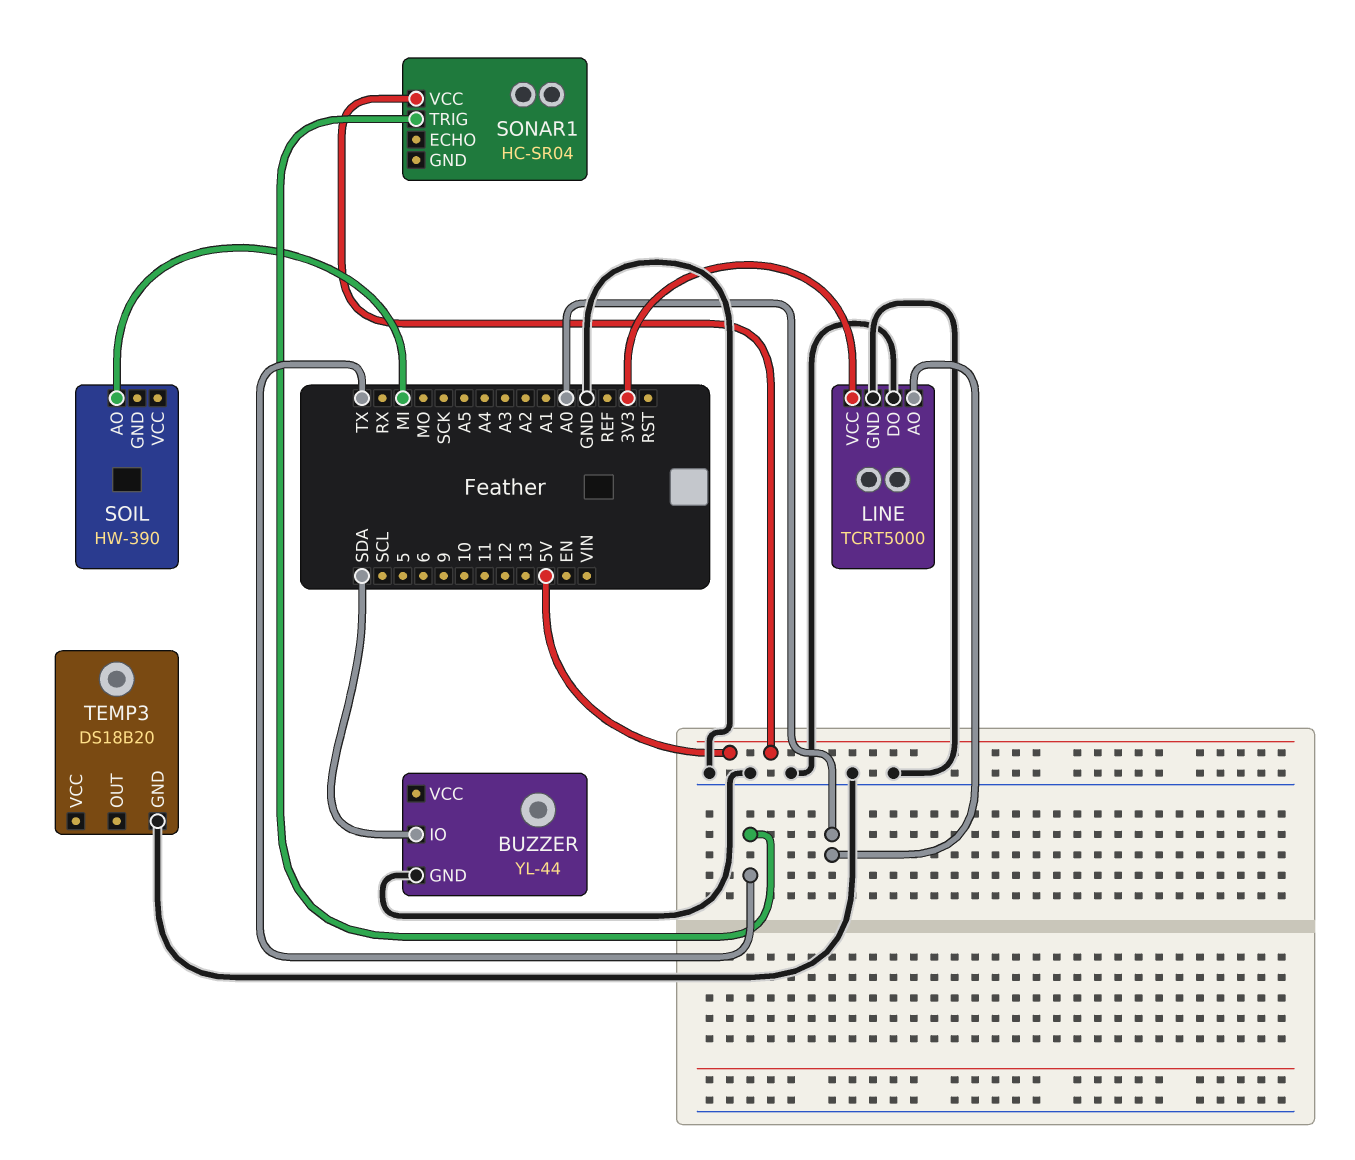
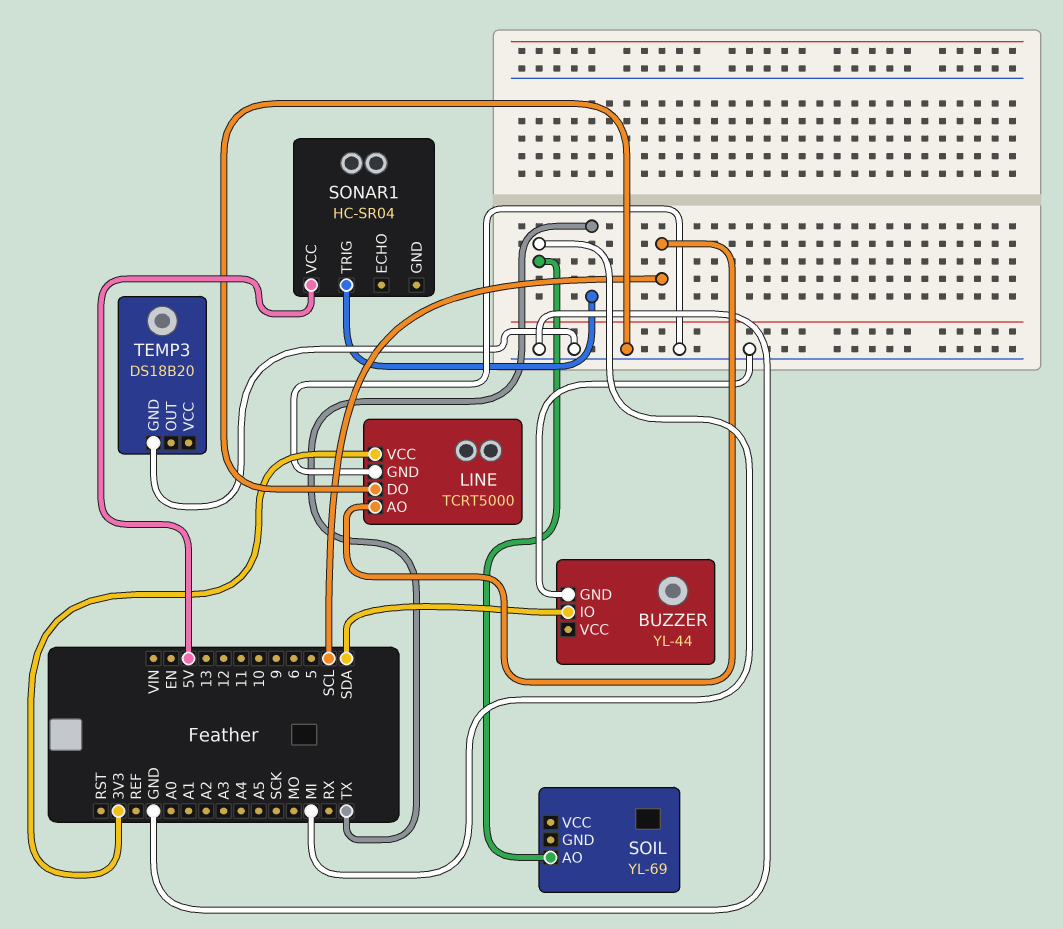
LINE pin AO: A0 -> SCL
SOIL: HW-390 -> YL-69

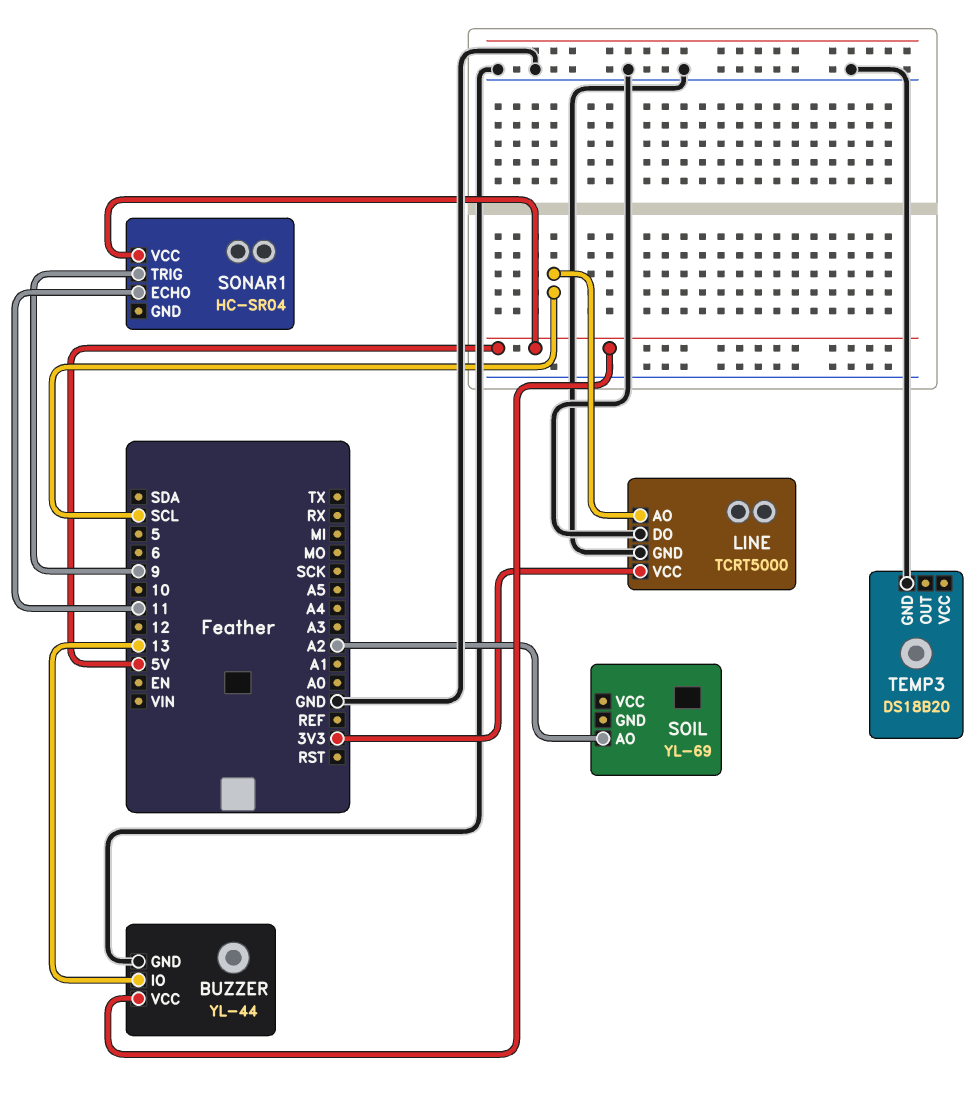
BUZZER pin IO: SDA -> 13
BUZZER pin VCC: none -> 5V
SOIL pin AO: MI -> A2
SONAR1 pin ECHO: none -> 11
SONAR1 pin TRIG: TX -> 9

